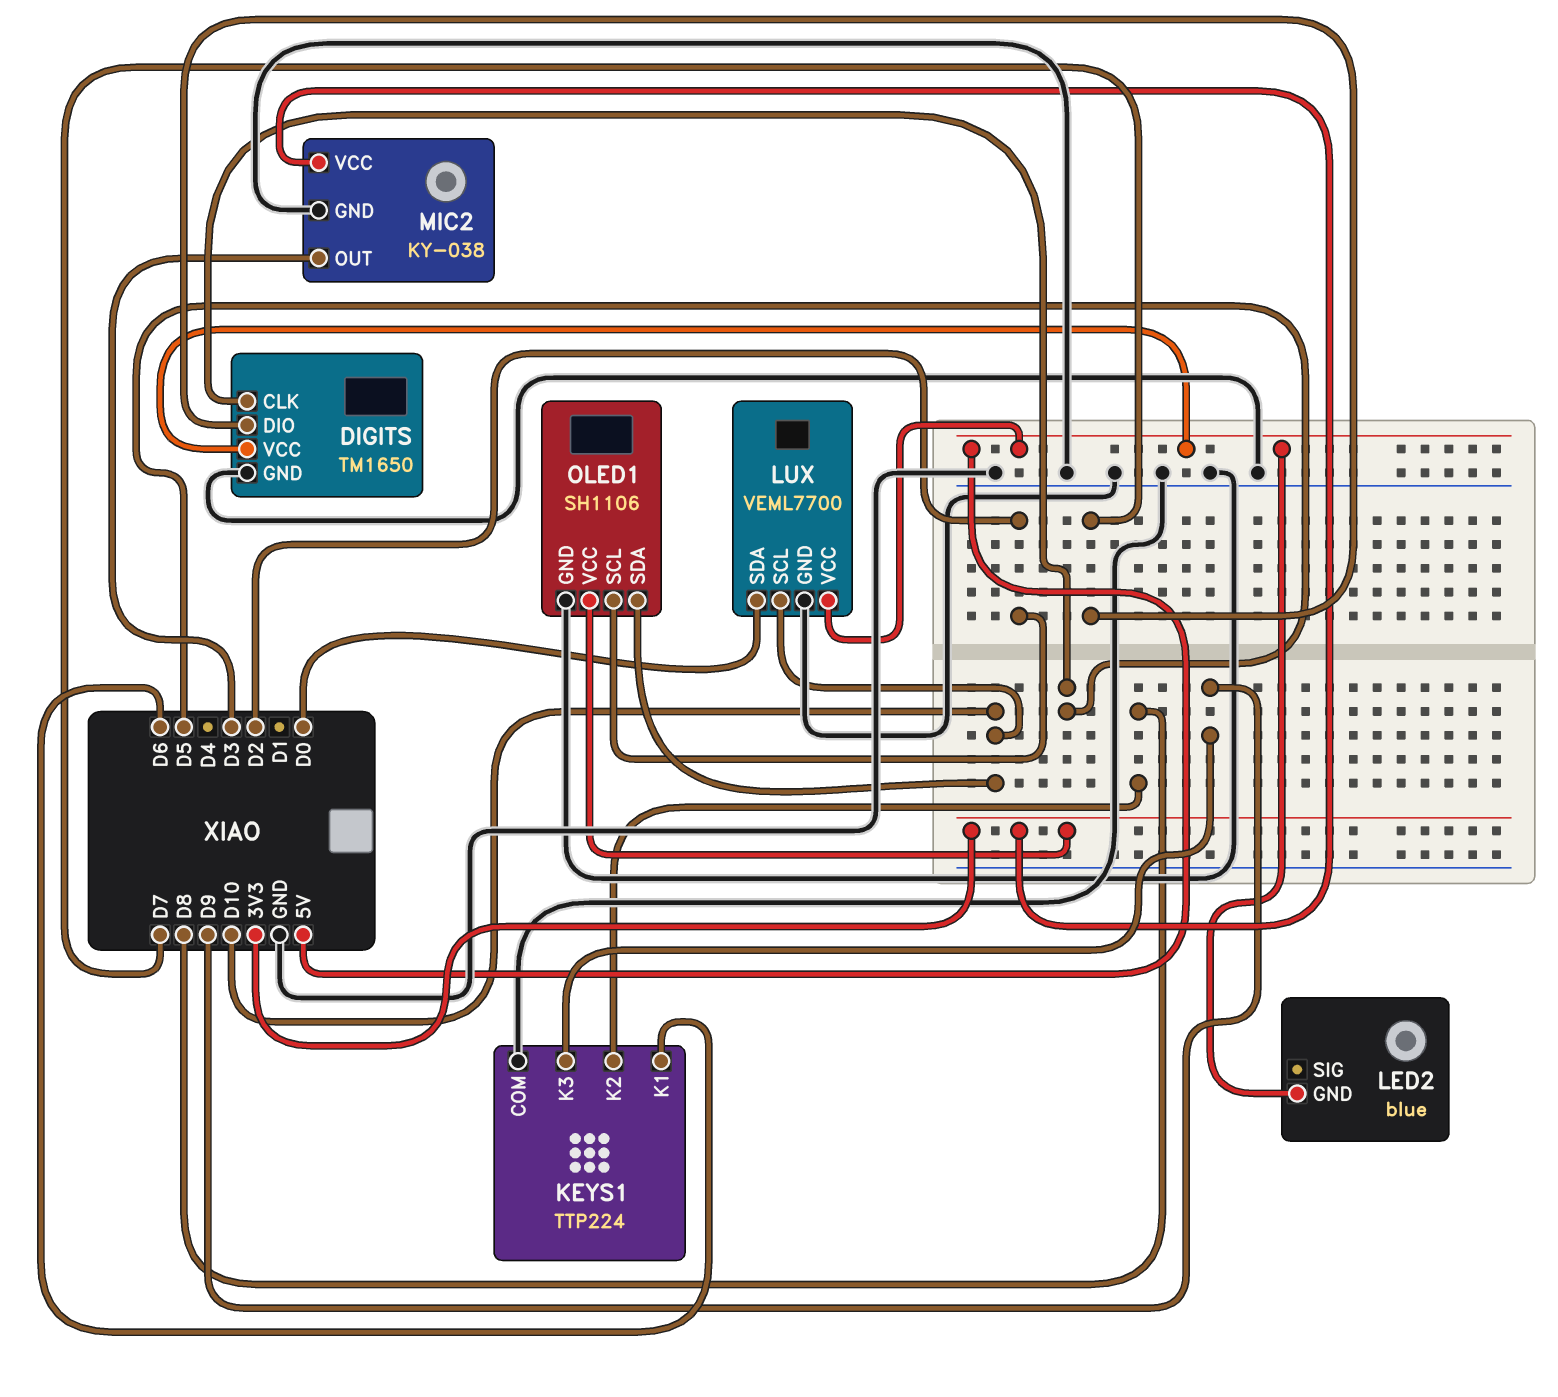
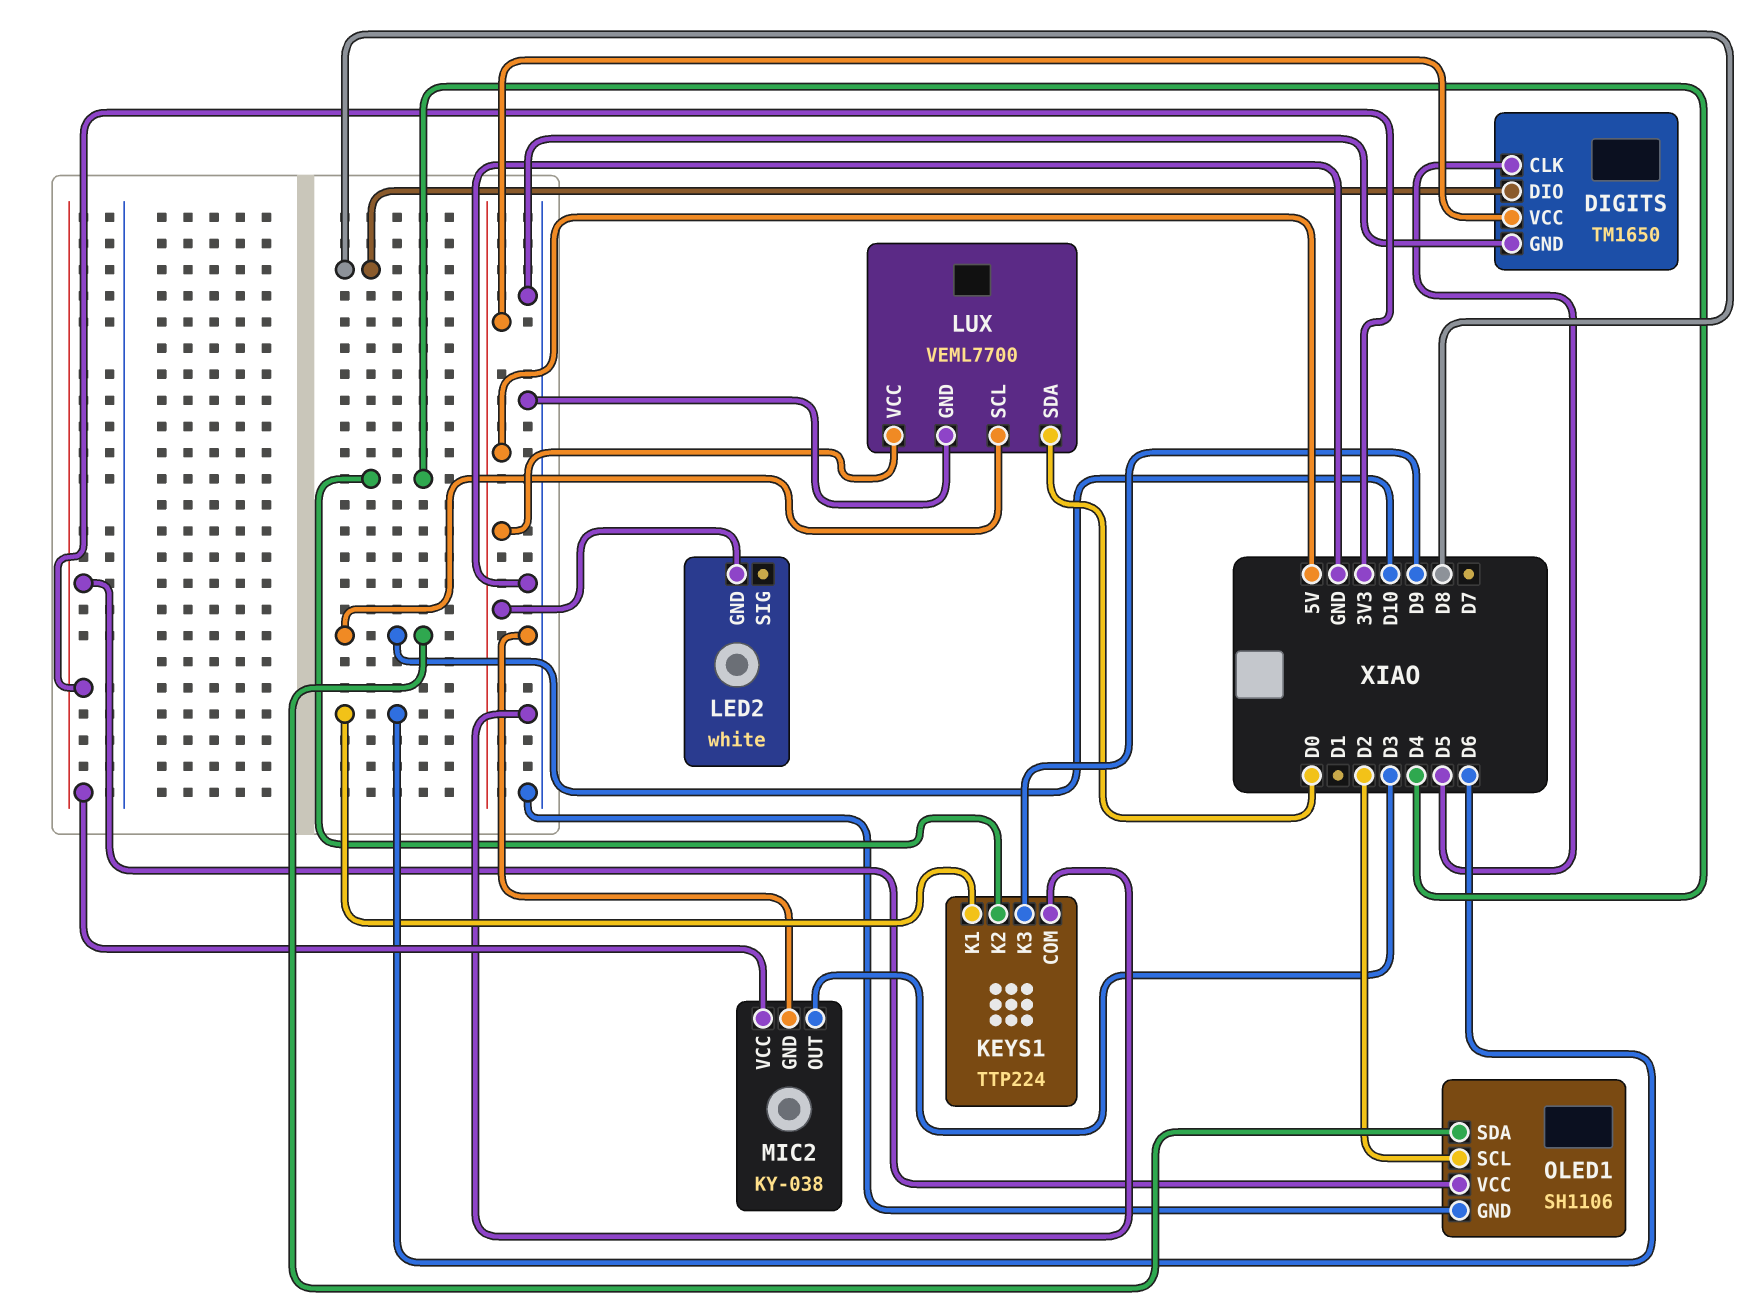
DIGITS pin DIO: D7 -> D8
KEYS1 pin K2: D8 -> D4
LED2: blue -> white

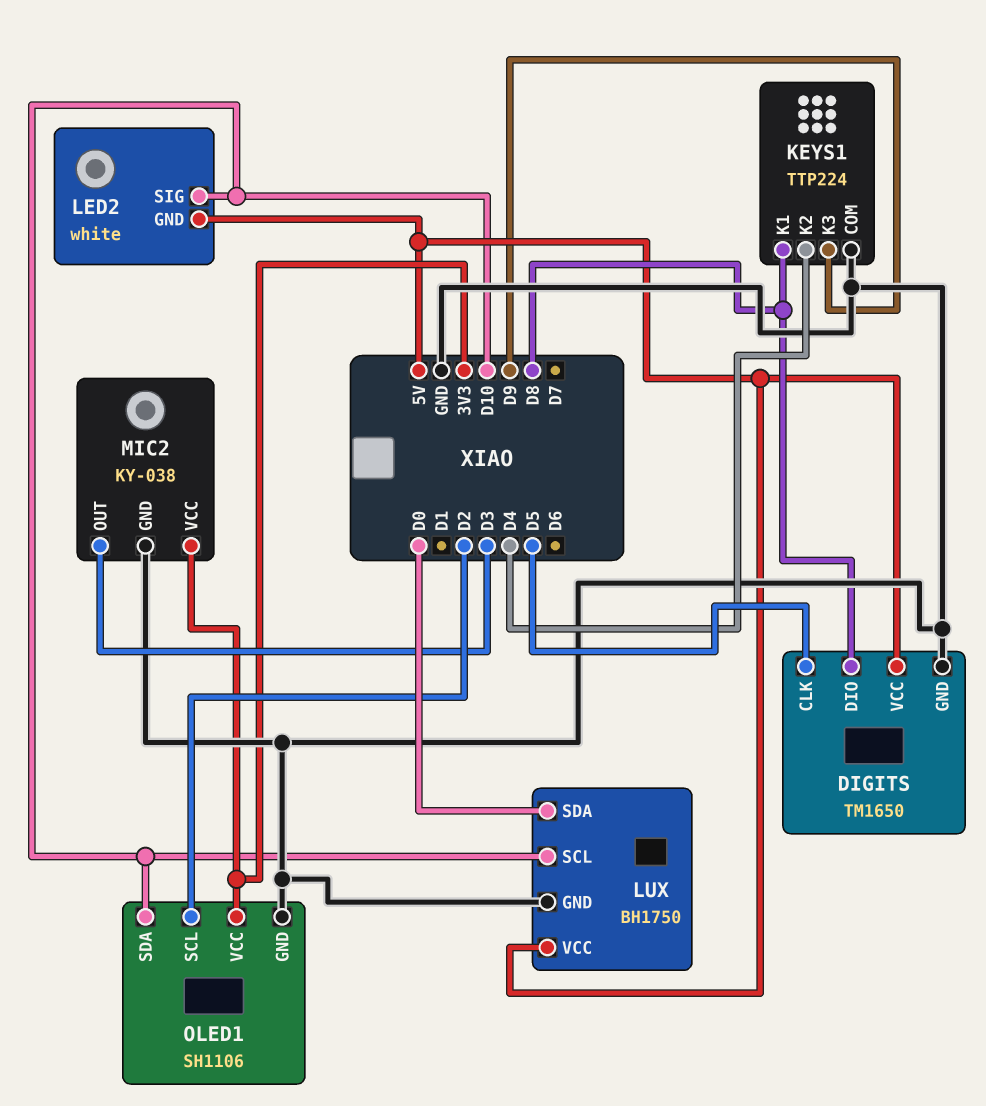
KEYS1 pin K1: D6 -> D8
LED2 pin SIG: none -> D10
LUX: VEML7700 -> BH1750

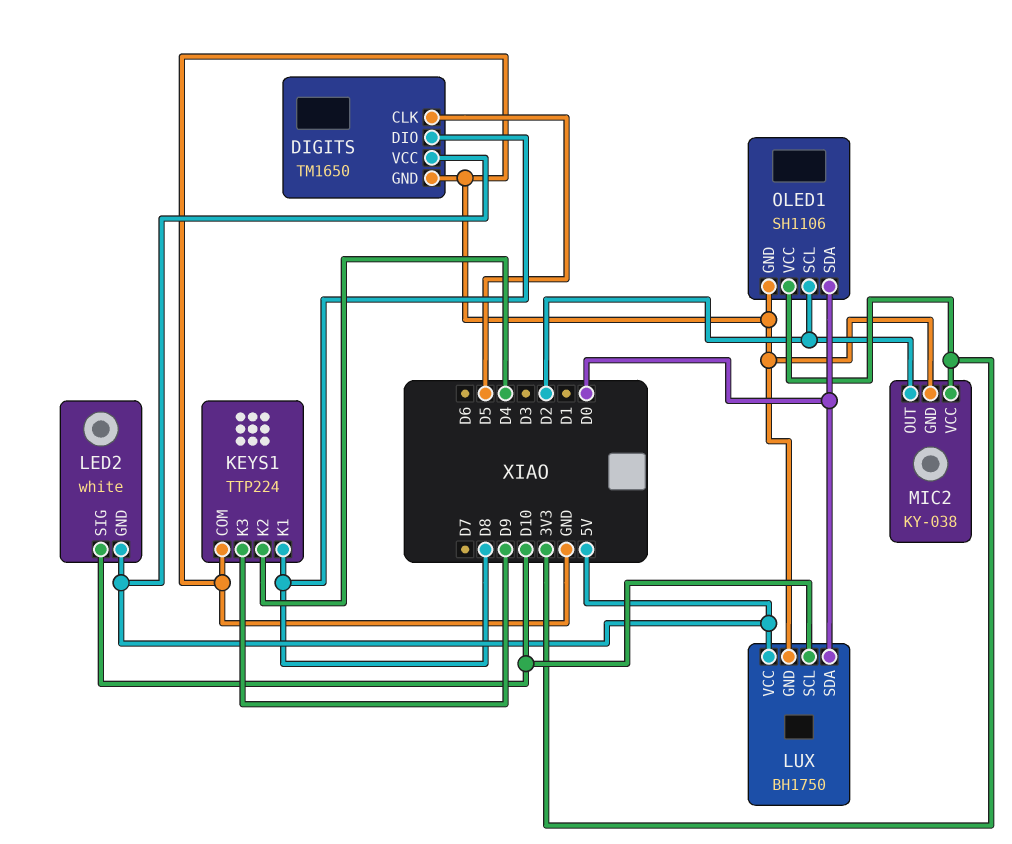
MIC2 pin OUT: D3 -> D2
OLED1 pin SDA: D10 -> D0

